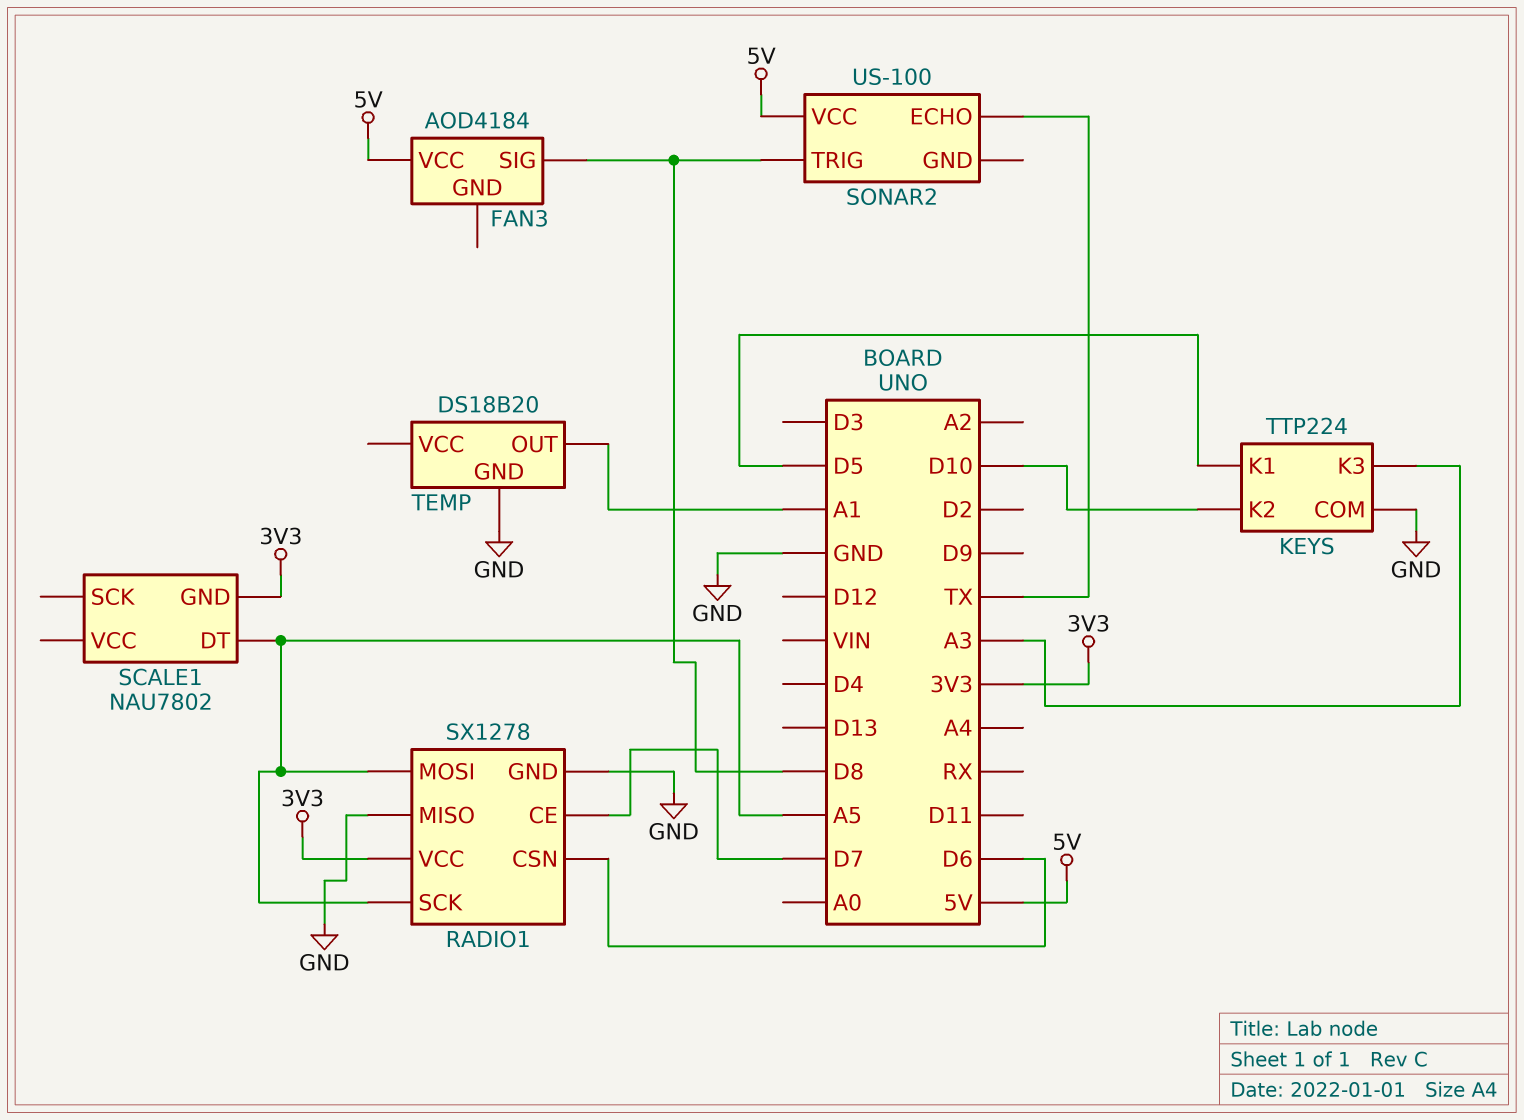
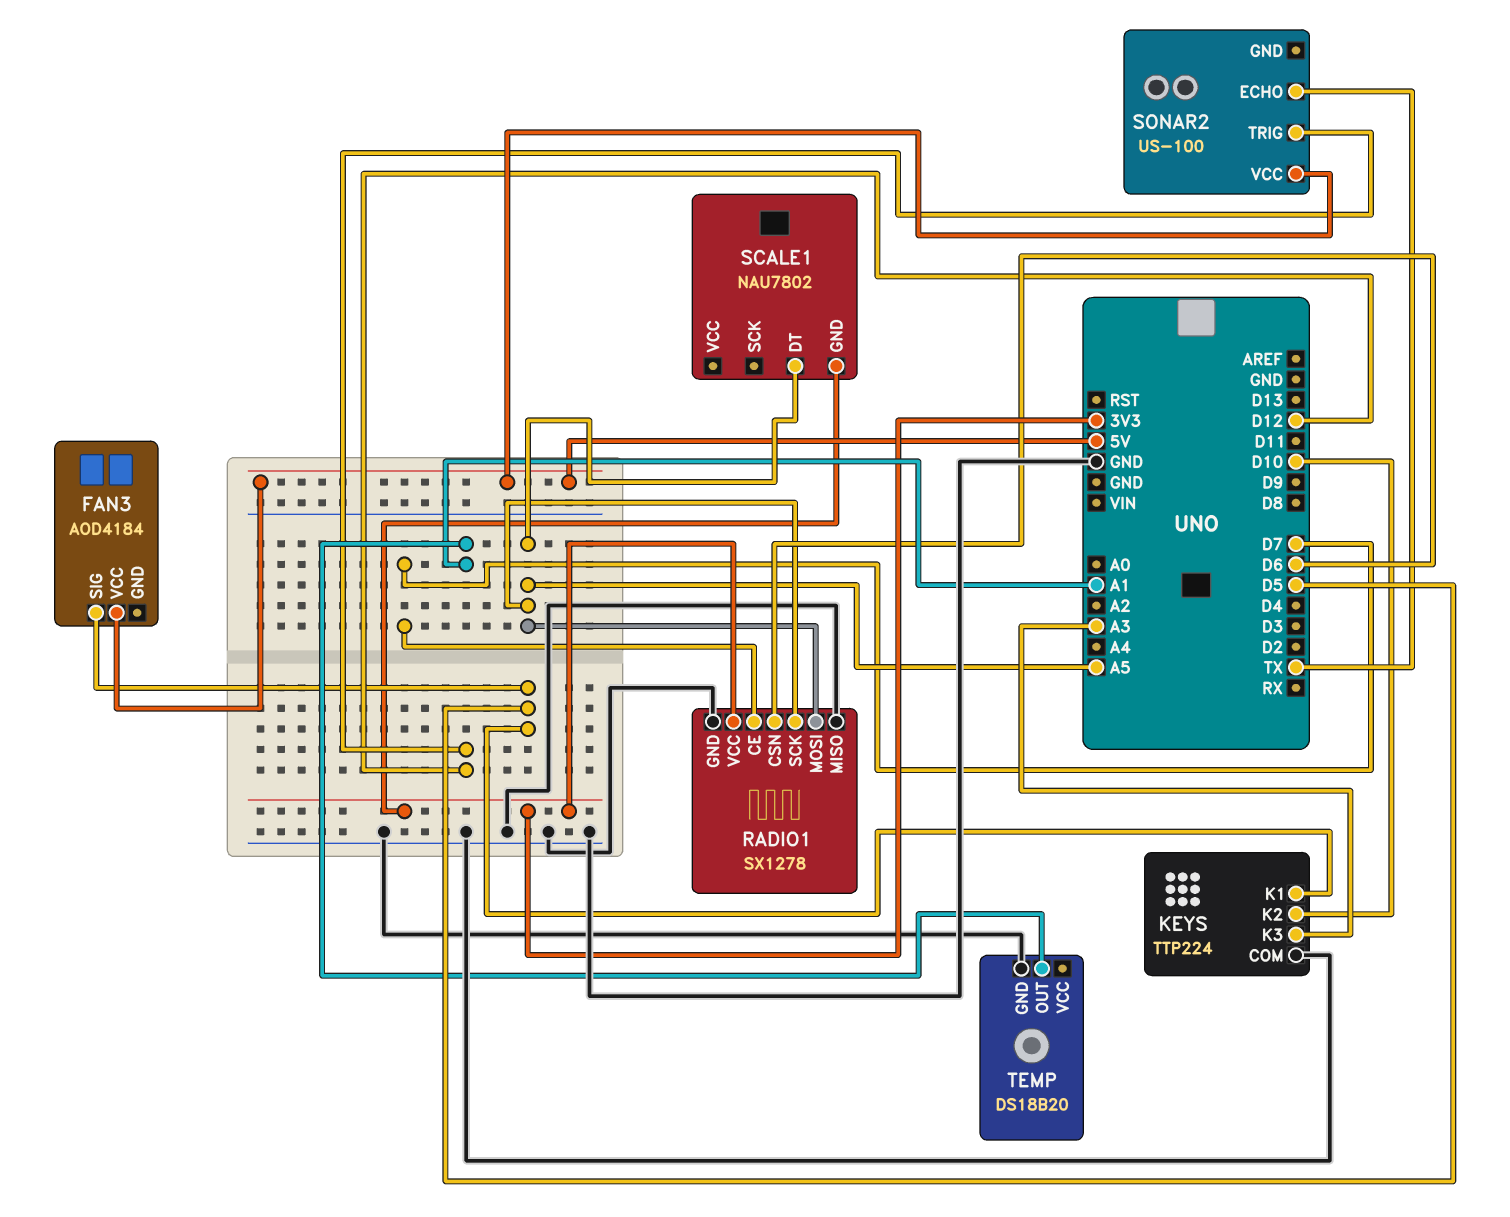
FAN3 pin SIG: D8 -> D5
SONAR2 pin TRIG: D8 -> D12

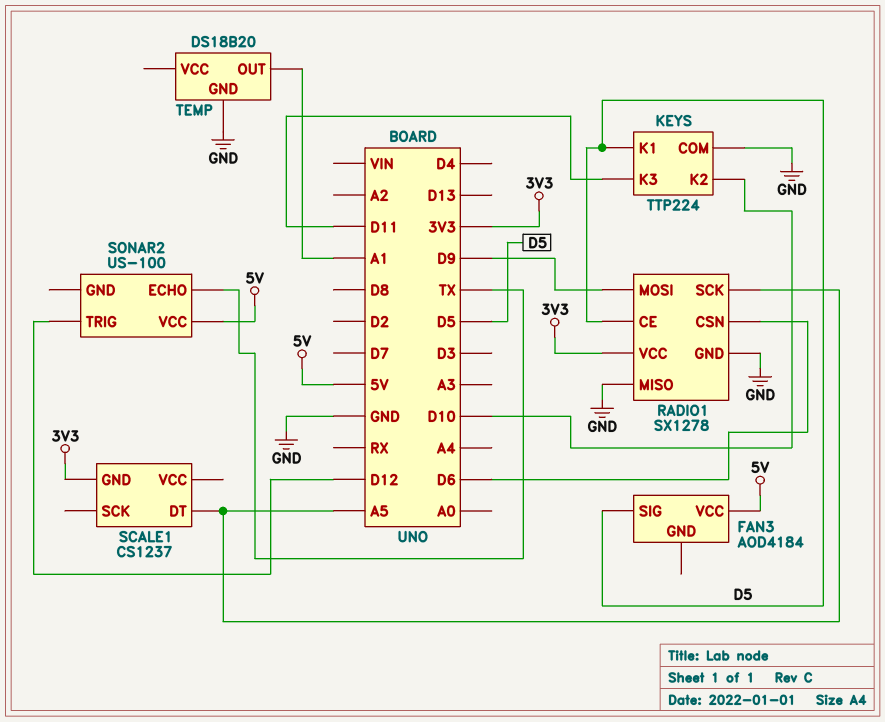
KEYS pin K3: A3 -> D11
RADIO1 pin CE: D7 -> D5
RADIO1 pin MOSI: A5 -> D9
SCALE1: NAU7802 -> CS1237

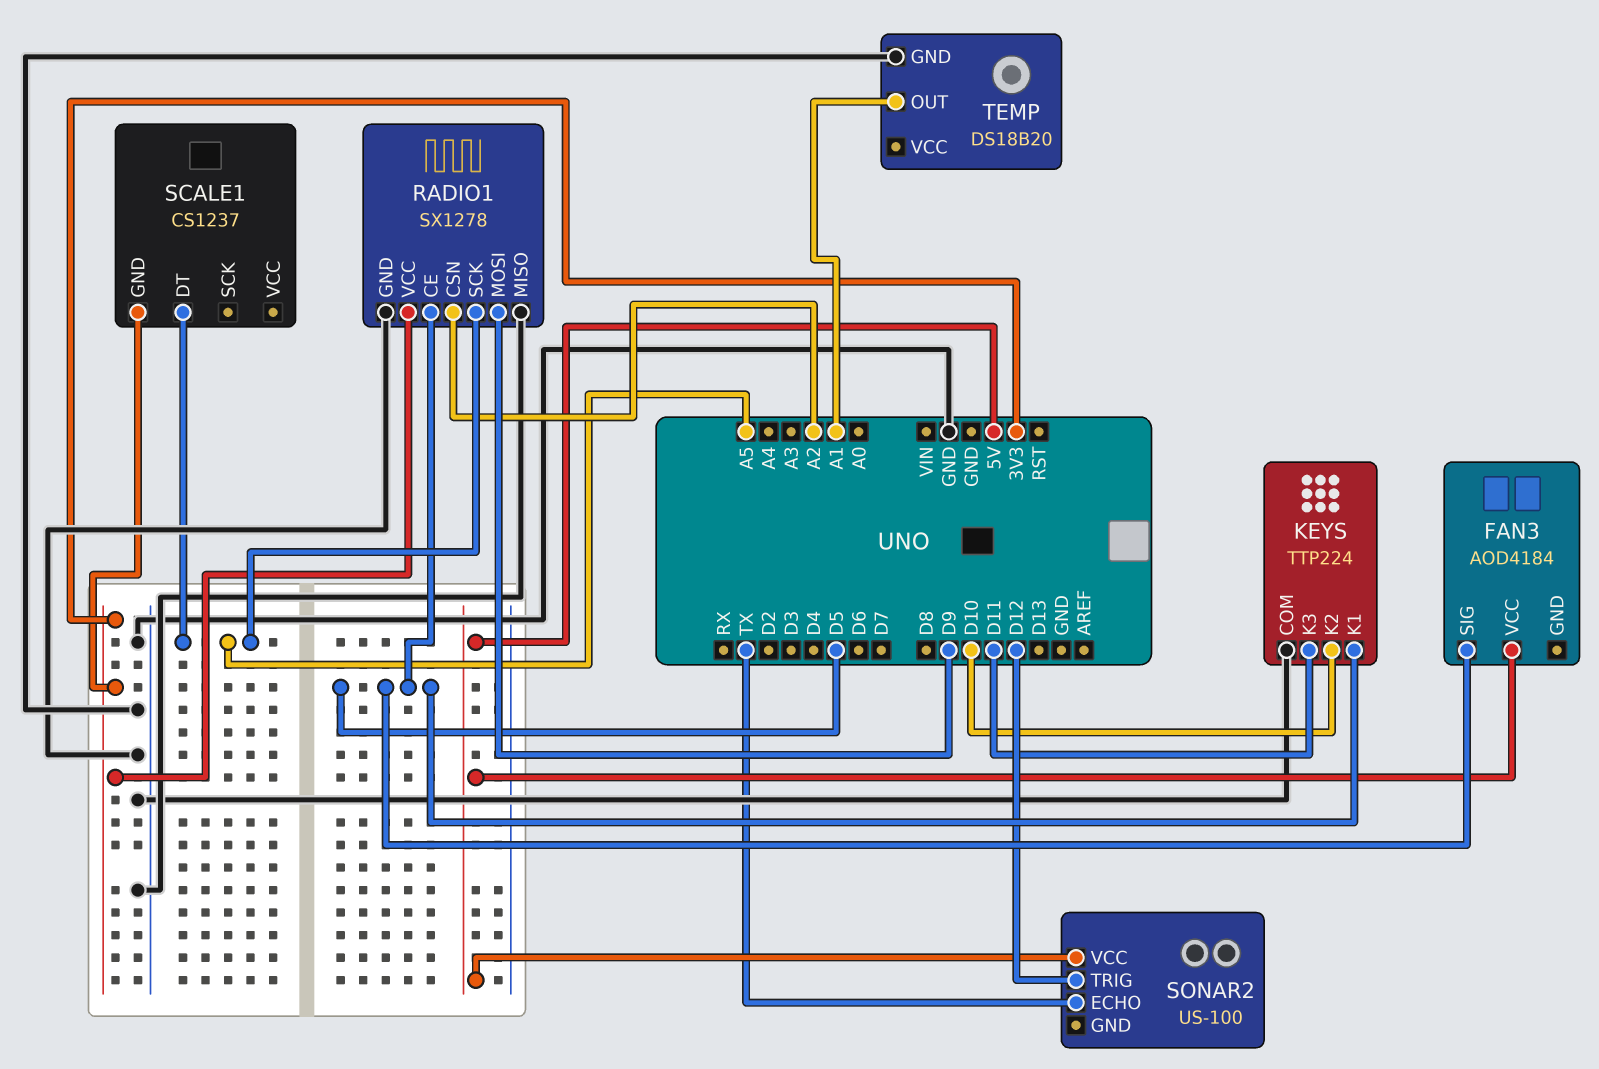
RADIO1 pin CSN: D6 -> A2

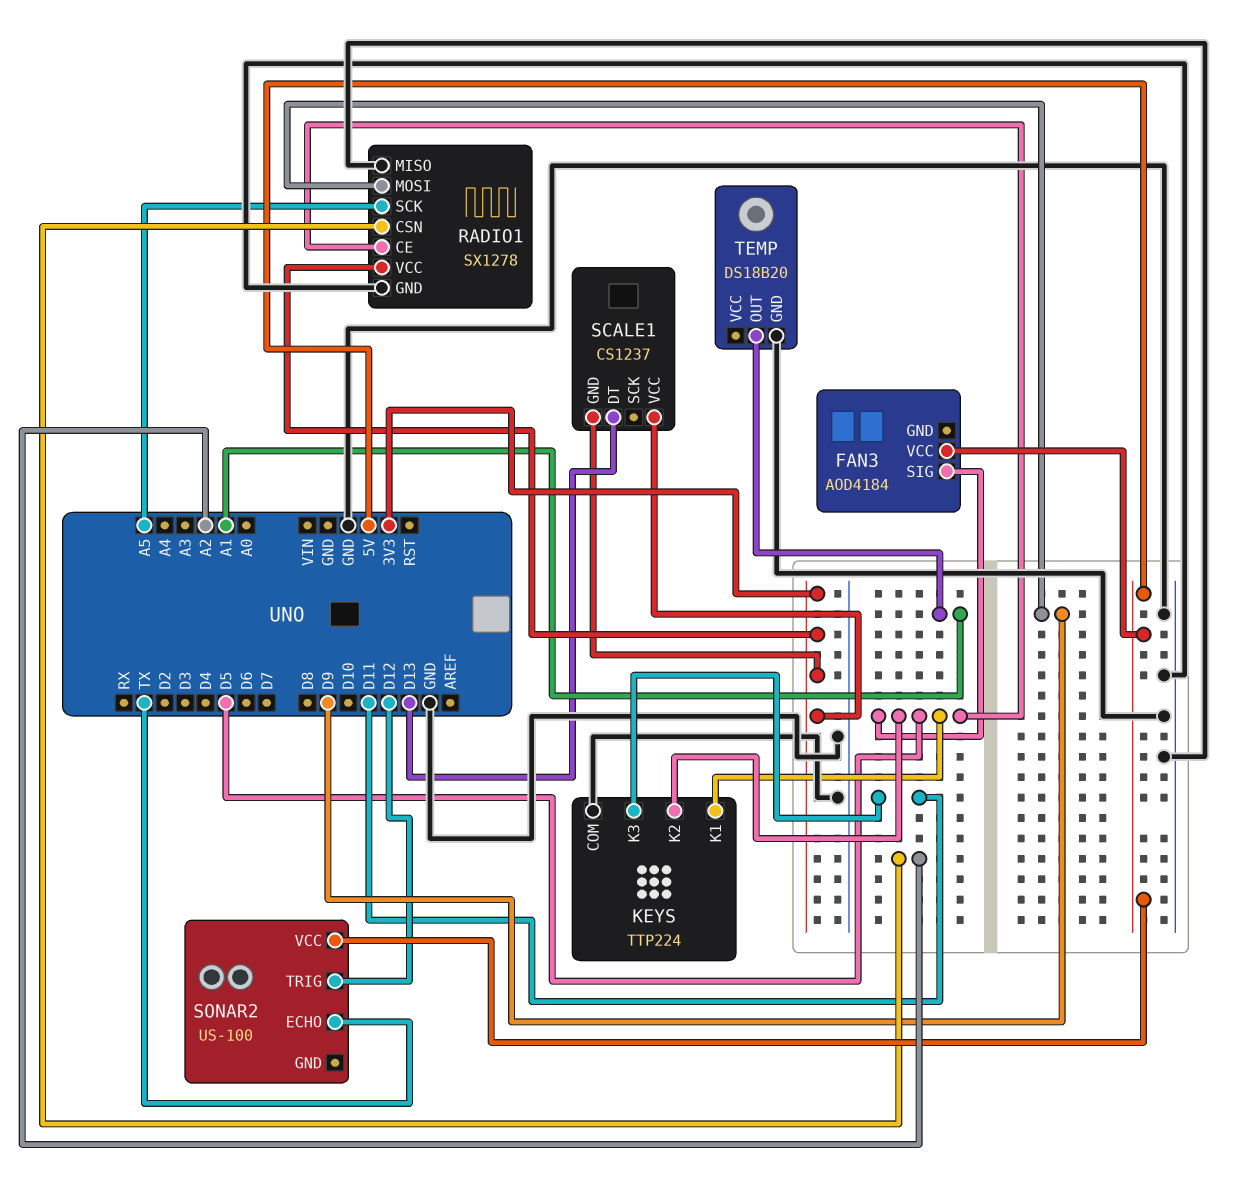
KEYS pin K2: D10 -> D5
SCALE1 pin DT: A5 -> D13
SCALE1 pin VCC: none -> 3V3

